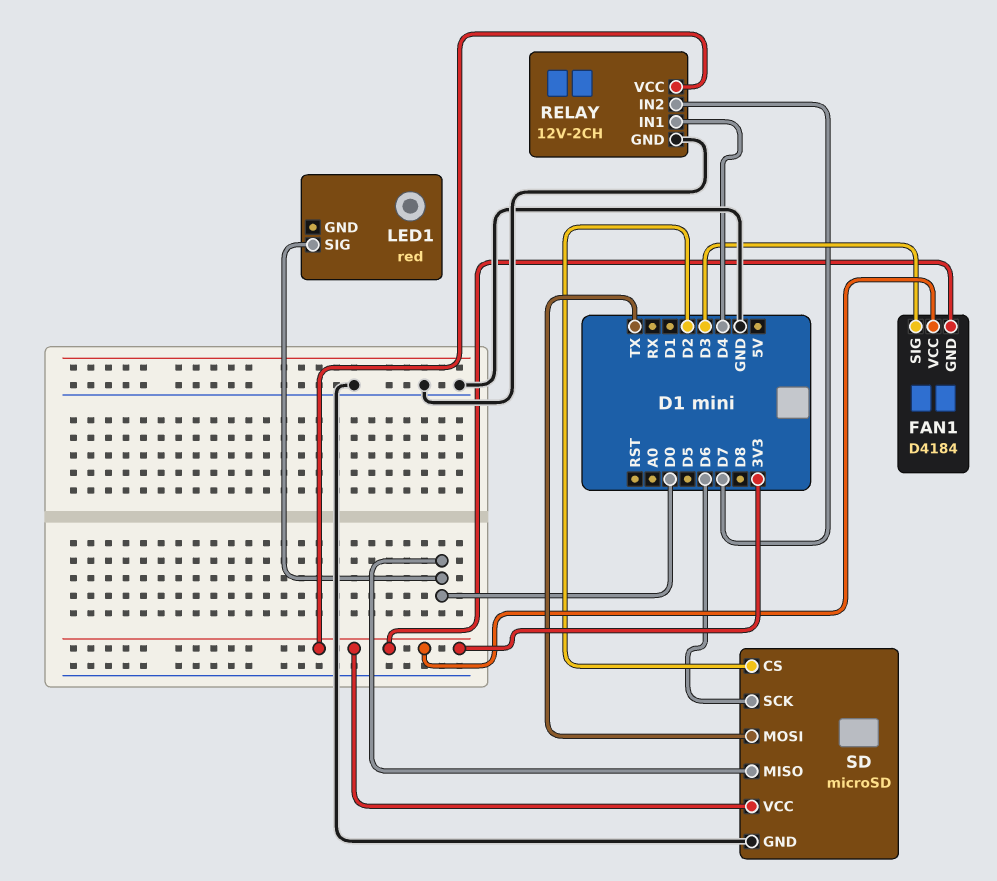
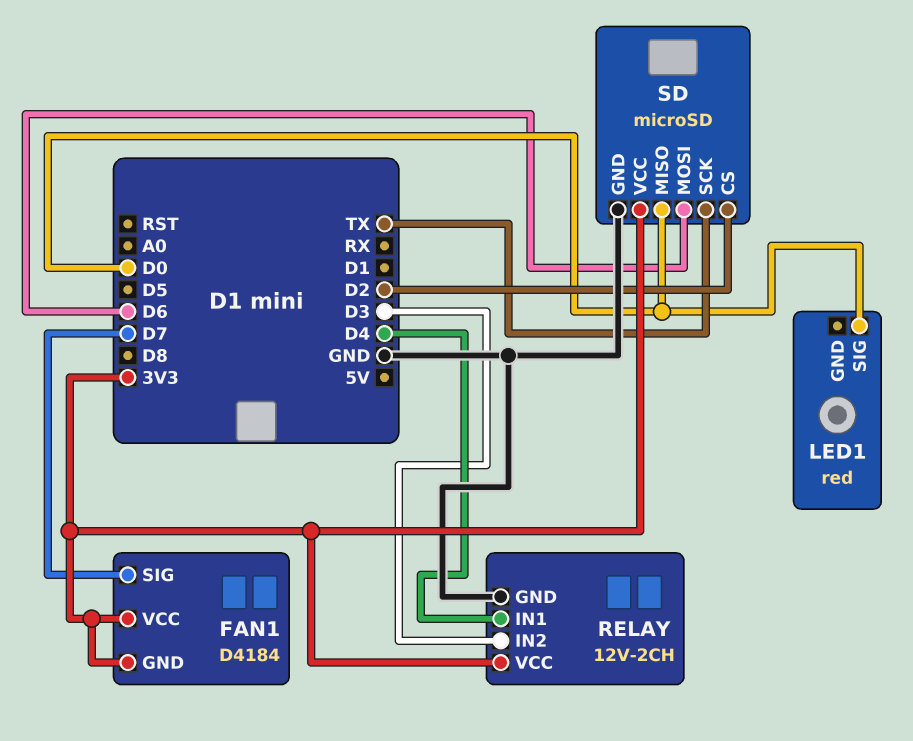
FAN1 pin SIG: D3 -> D7
RELAY pin IN2: D7 -> D3
SD pin MOSI: TX -> D6
SD pin SCK: D6 -> TX

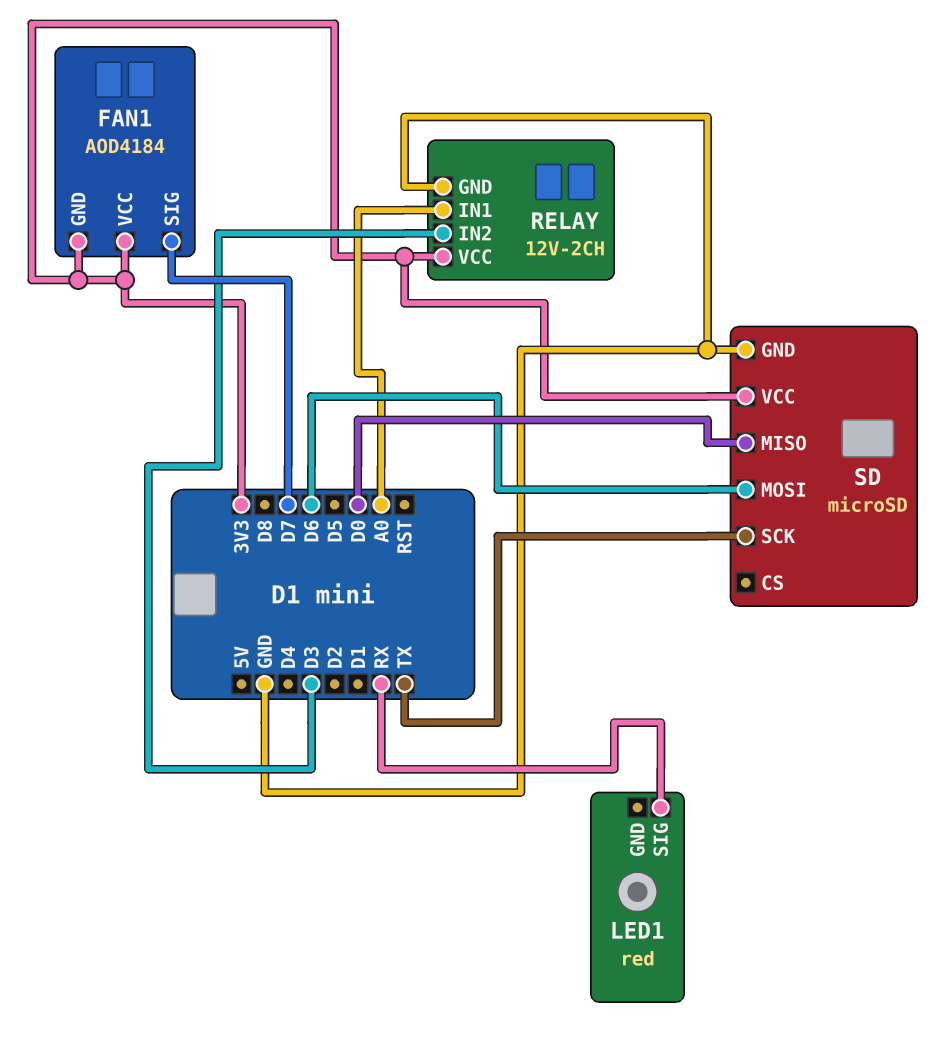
FAN1: D4184 -> AOD4184
LED1 pin SIG: D0 -> RX
RELAY pin IN1: D4 -> A0
SD pin CS: D2 -> none

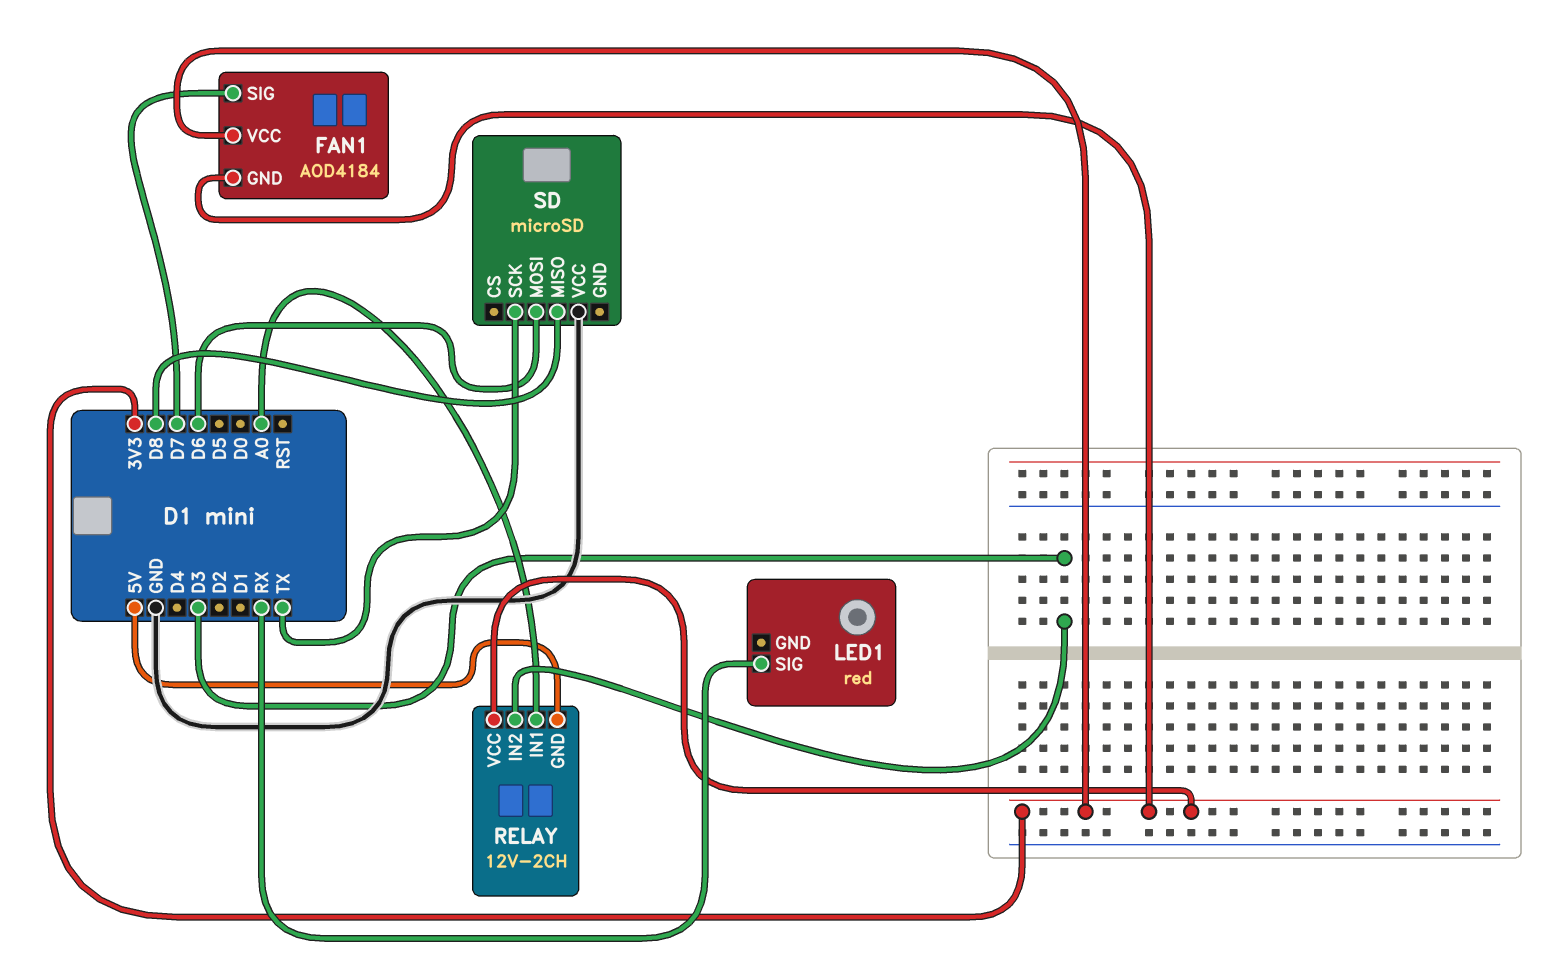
RELAY pin GND: GND -> 5V
SD pin GND: GND -> none
SD pin MISO: D0 -> D8
SD pin VCC: 3V3 -> GND

